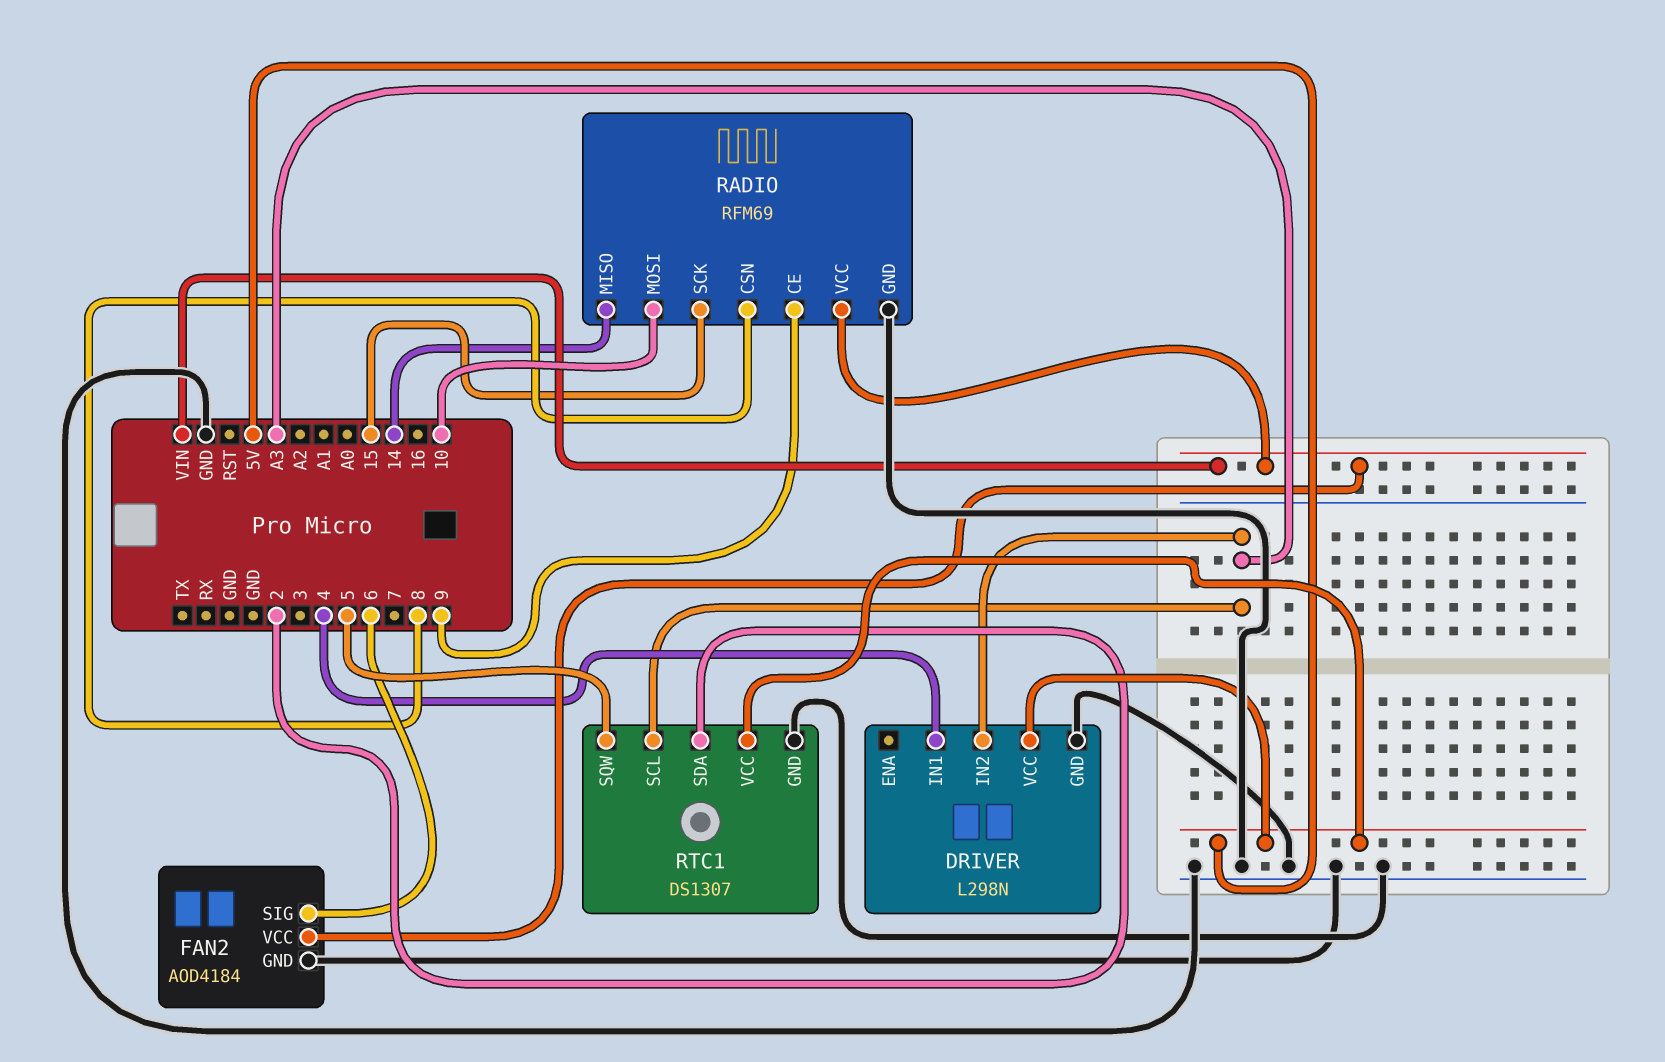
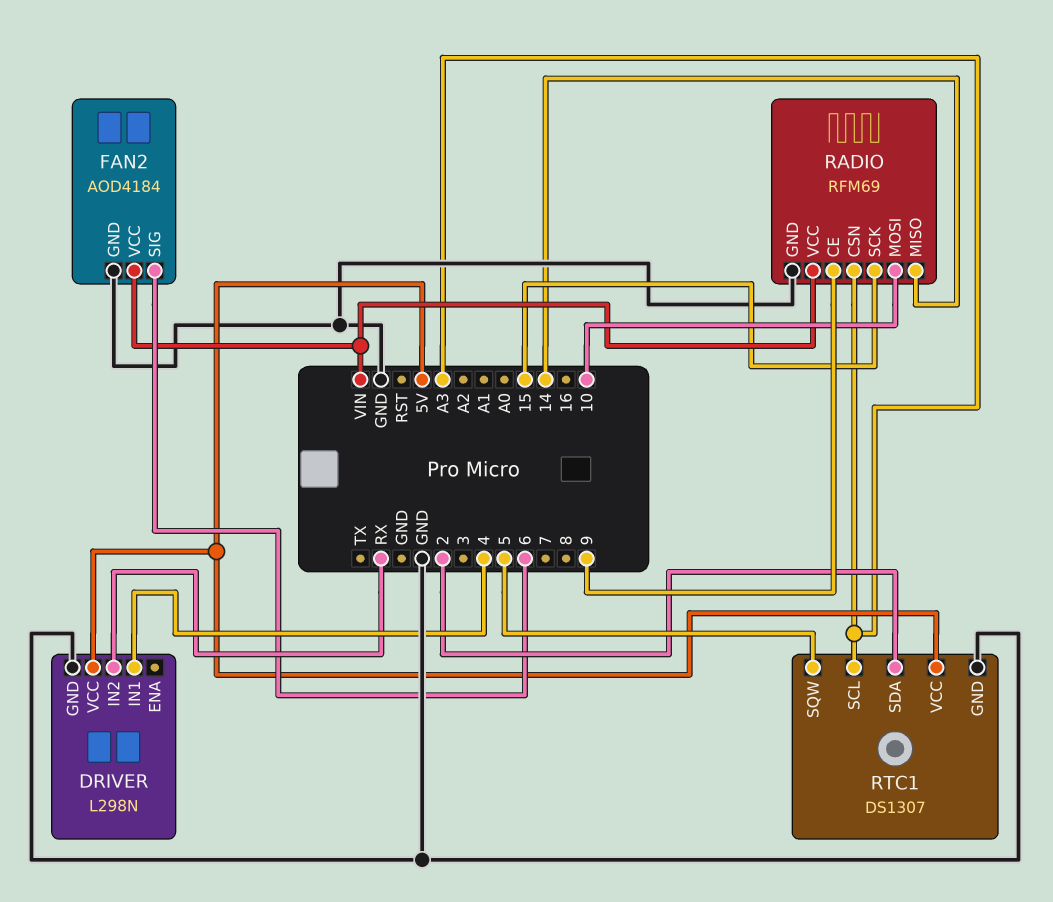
DRIVER pin IN2: A3 -> RX
RADIO pin CSN: 8 -> A3

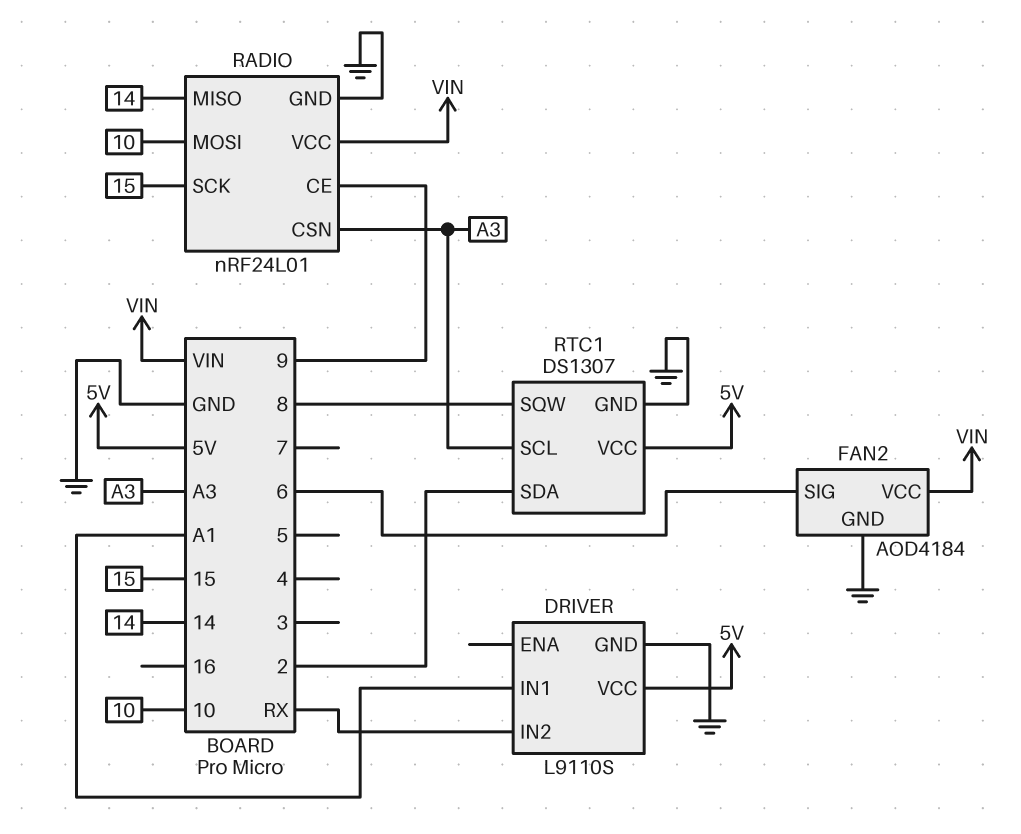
DRIVER: L298N -> L9110S
DRIVER pin IN1: 4 -> A1
RADIO: RFM69 -> nRF24L01
RTC1 pin SQW: 5 -> 8

